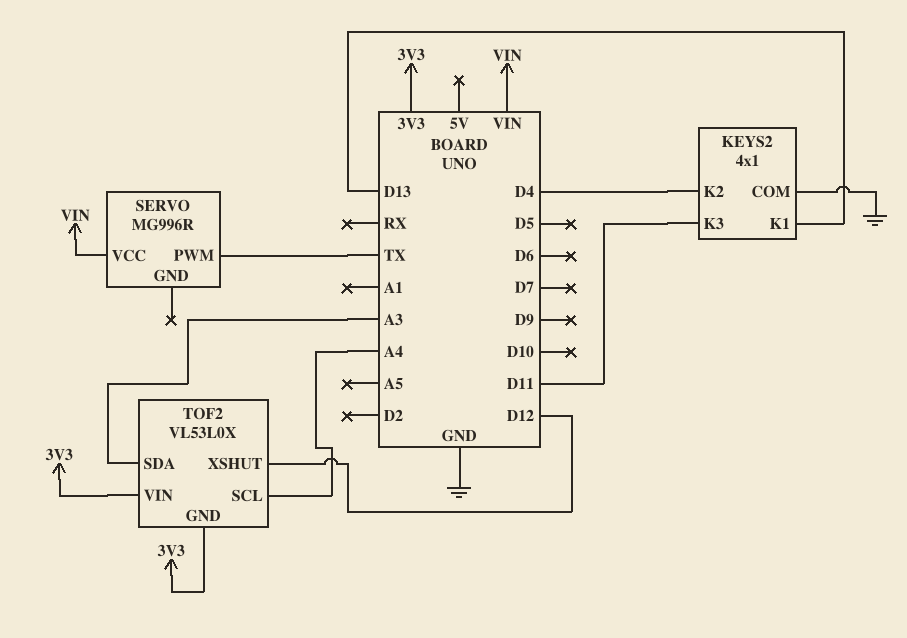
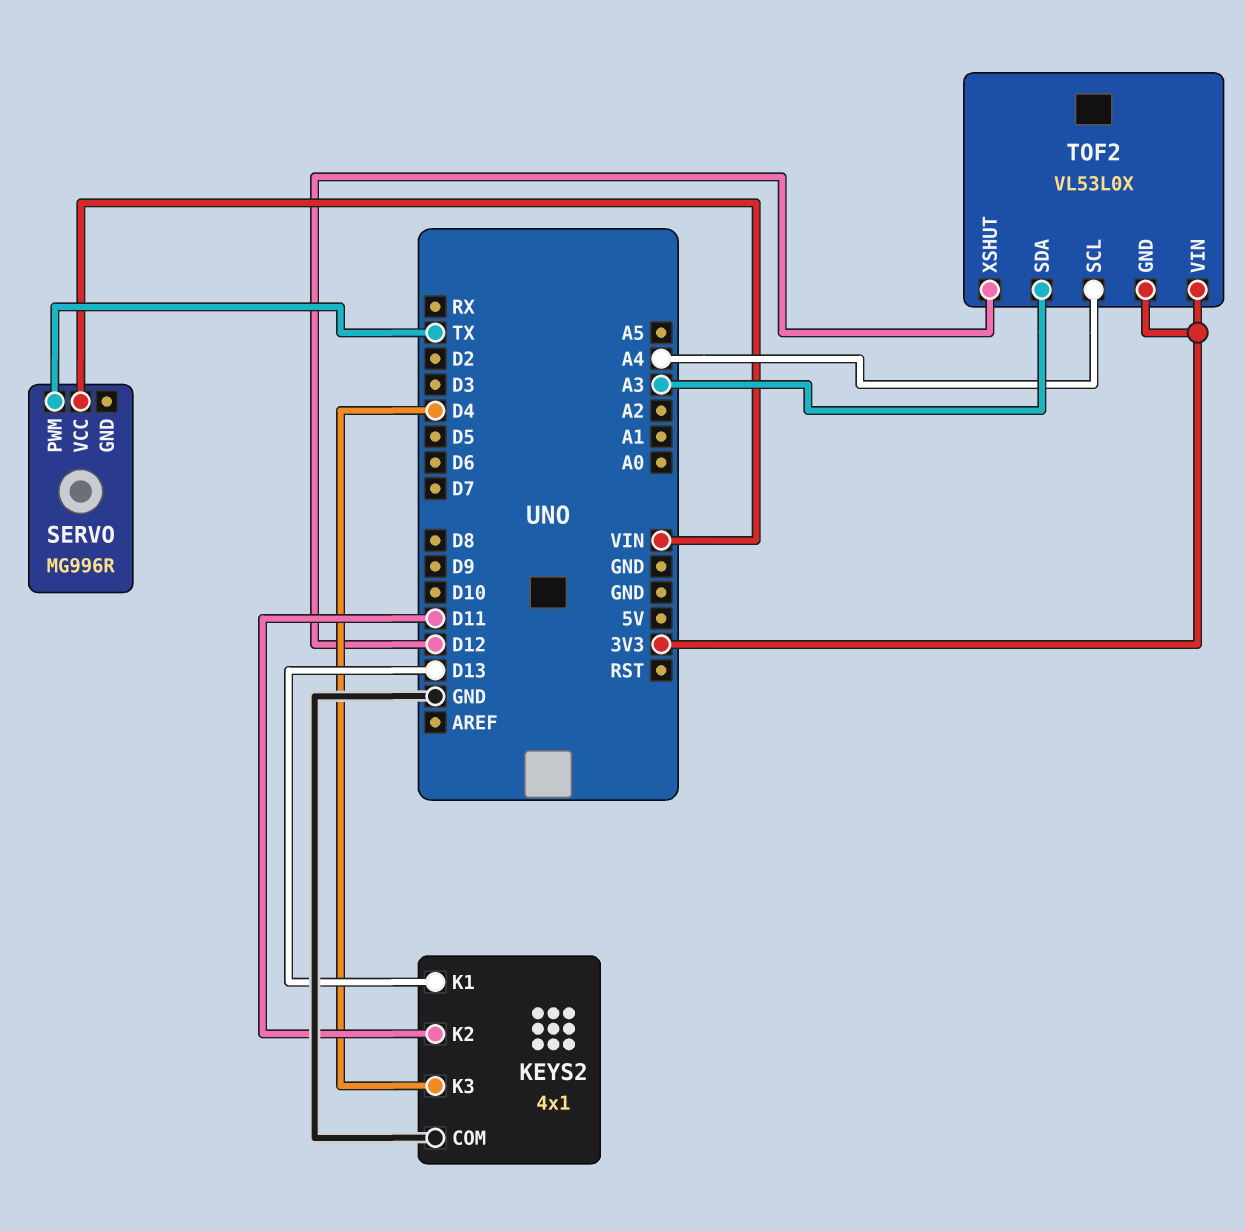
KEYS2 pin K2: D4 -> D11
KEYS2 pin K3: D11 -> D4

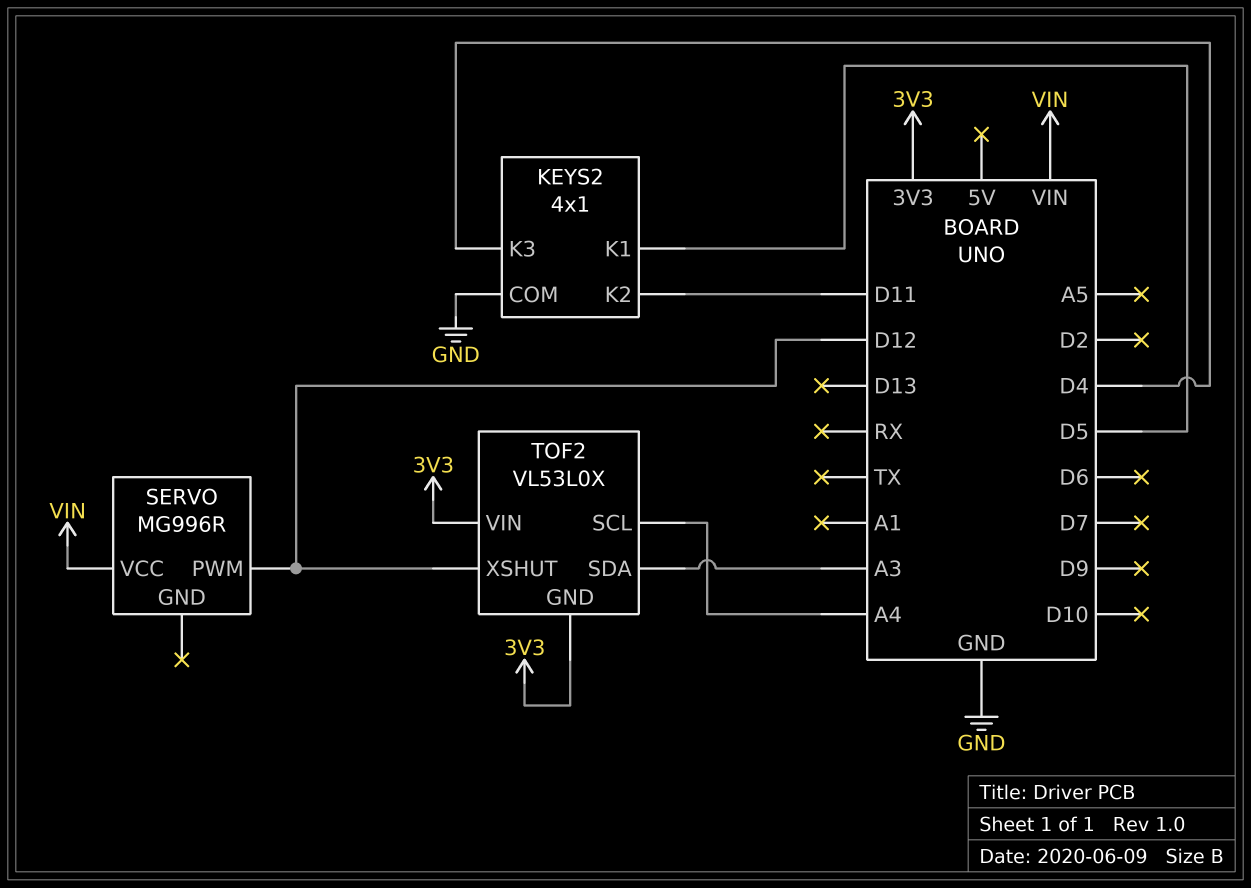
KEYS2 pin K1: D13 -> D5
SERVO pin PWM: TX -> D12

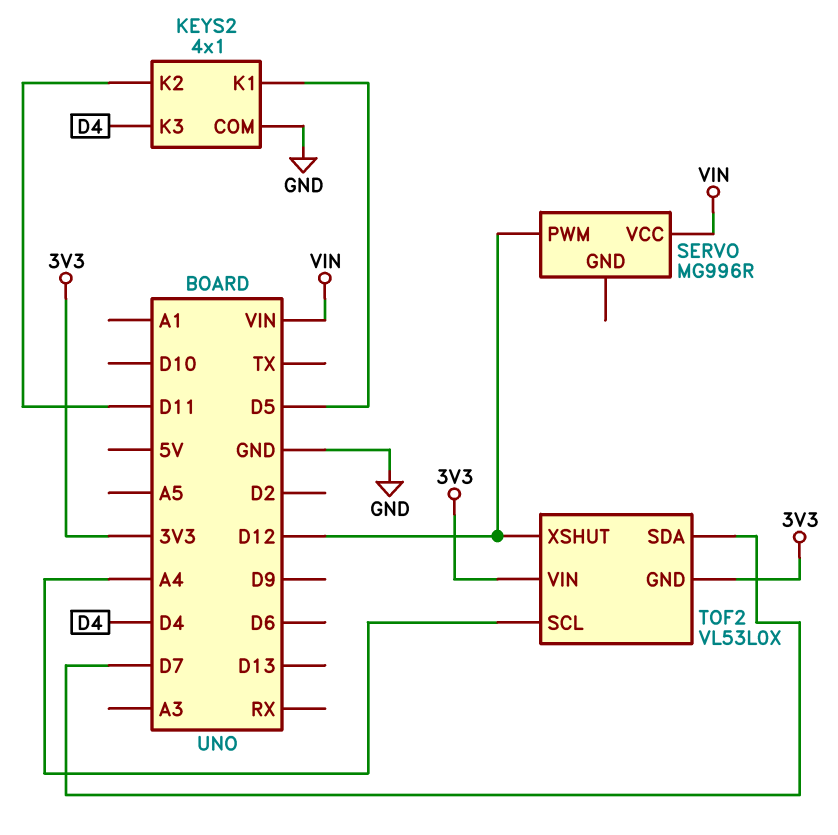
TOF2 pin SDA: A3 -> D7

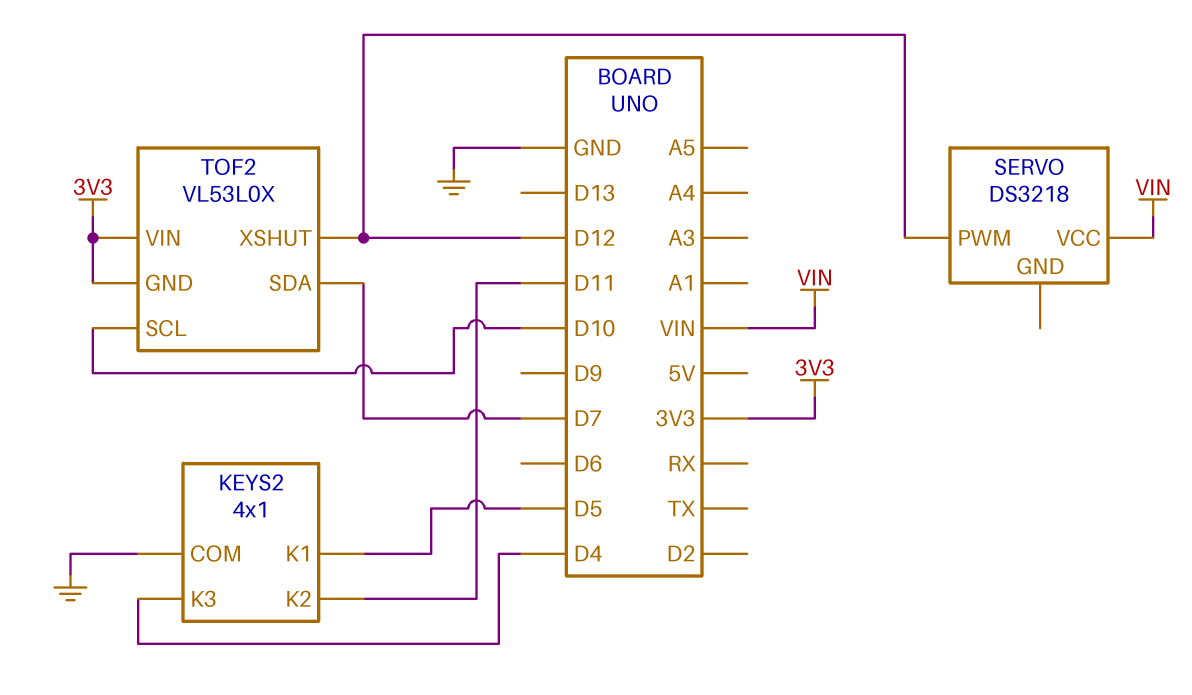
SERVO: MG996R -> DS3218
TOF2 pin SCL: A4 -> D10

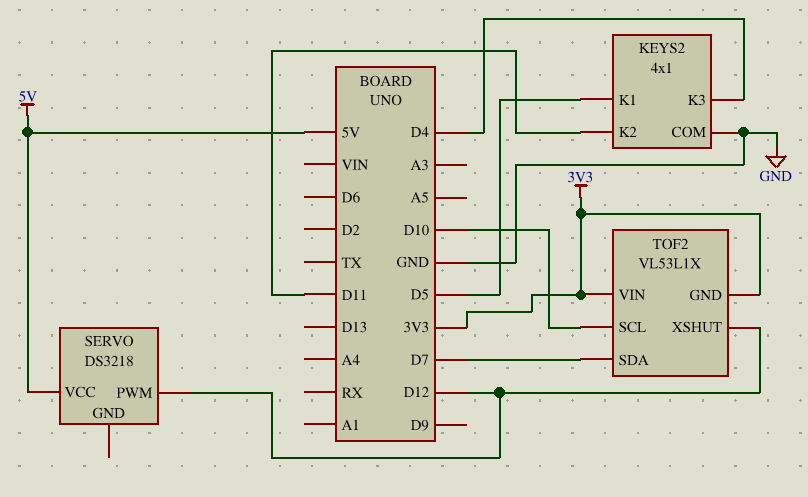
SERVO pin VCC: VIN -> 5V
TOF2: VL53L0X -> VL53L1X

